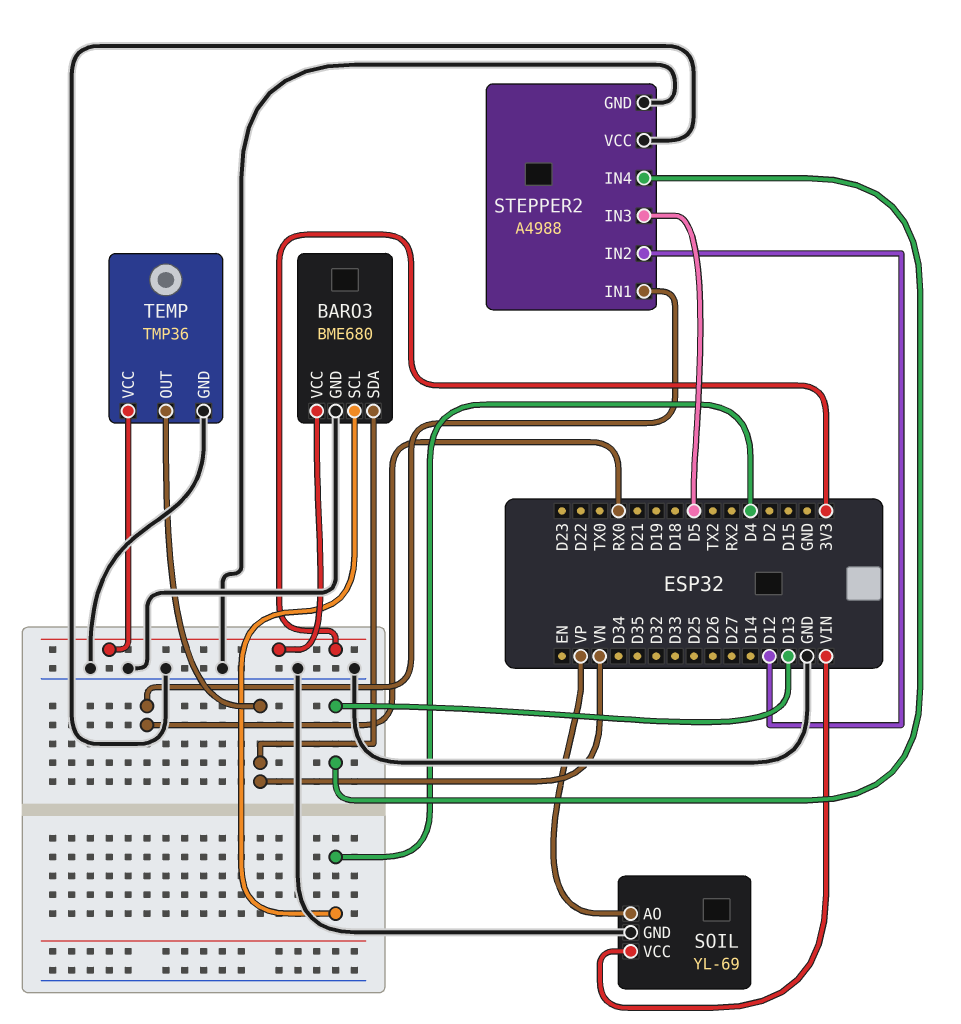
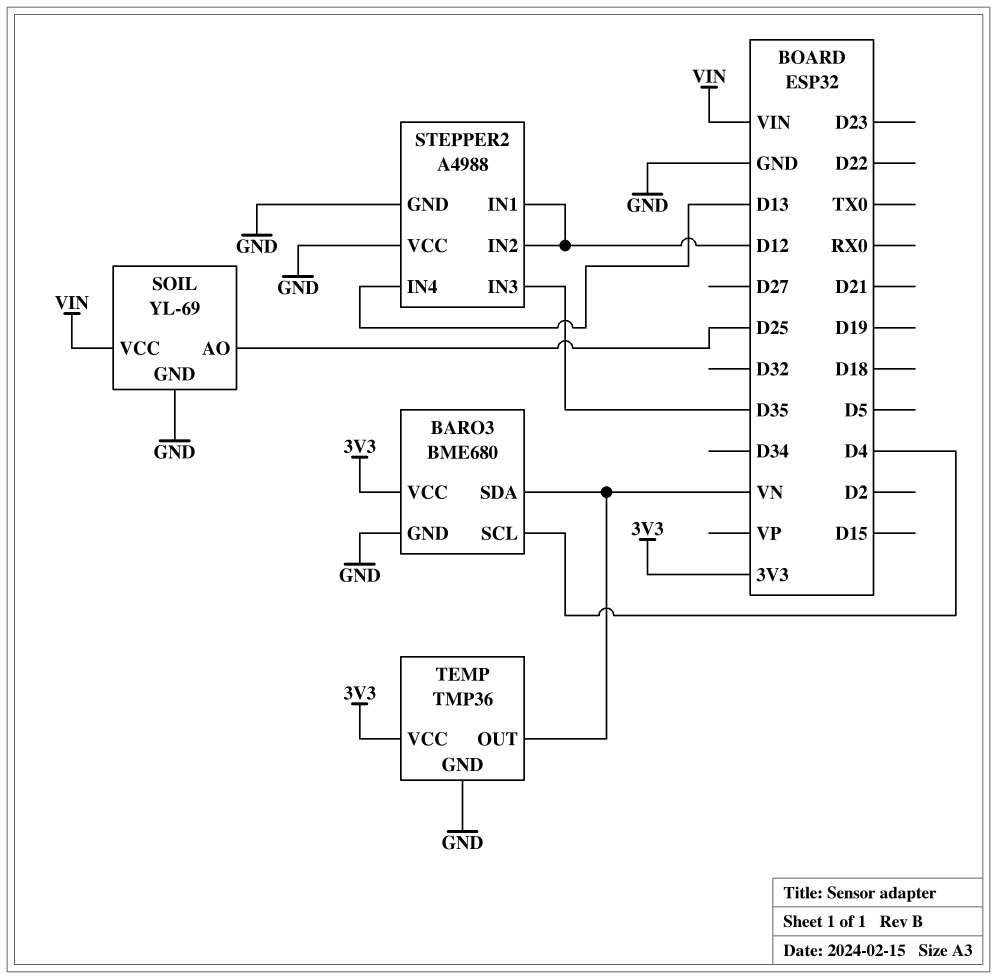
SOIL pin AO: VP -> D25
STEPPER2 pin IN1: RX0 -> D12
STEPPER2 pin IN3: D5 -> D35

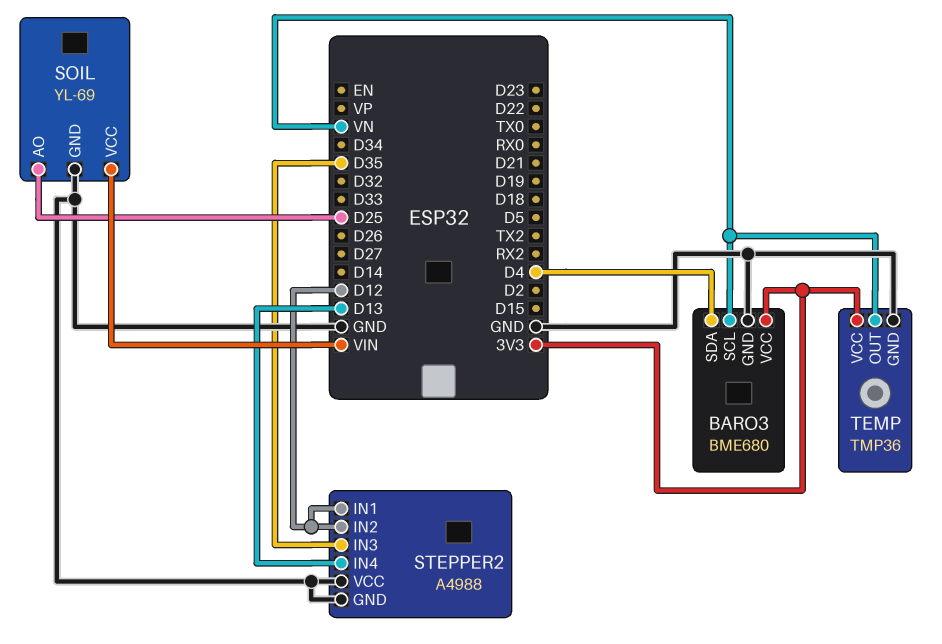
BARO3 pin SCL: D4 -> VN
BARO3 pin SDA: VN -> D4

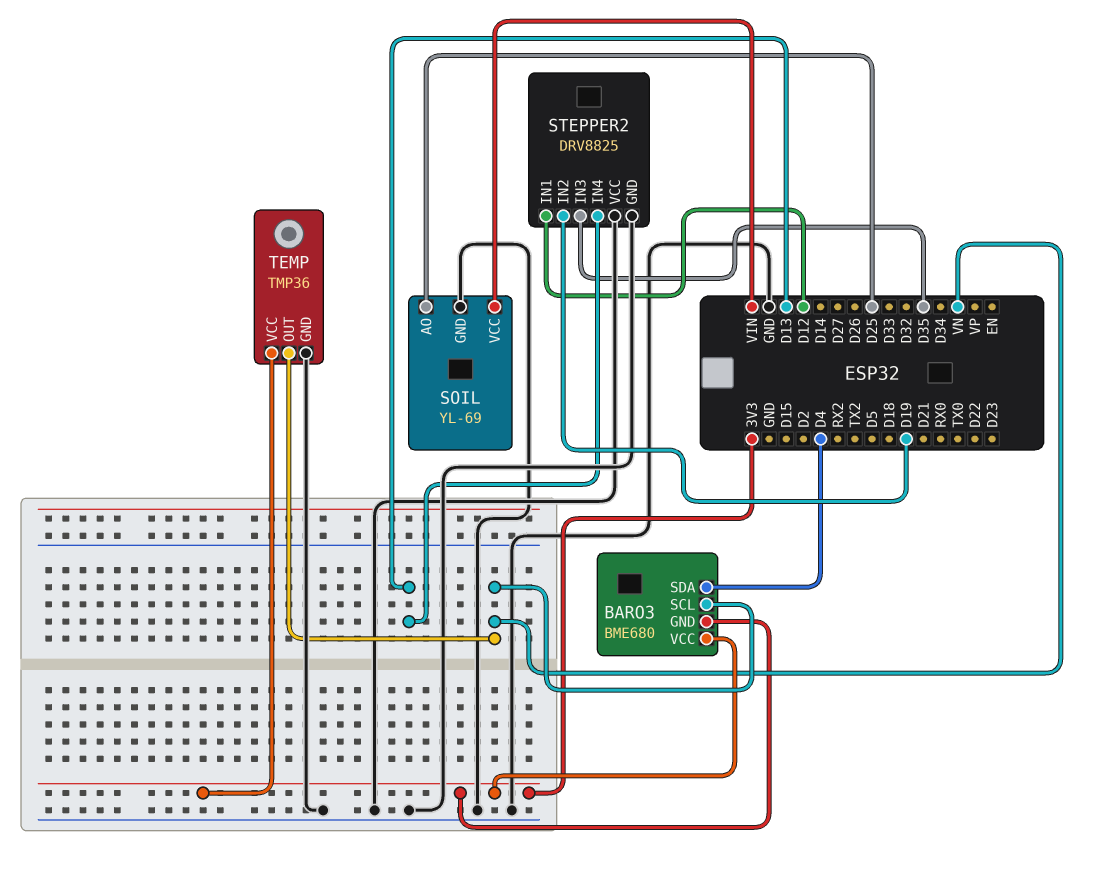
BARO3 pin GND: GND -> 3V3
STEPPER2: A4988 -> DRV8825
STEPPER2 pin IN2: D12 -> D19

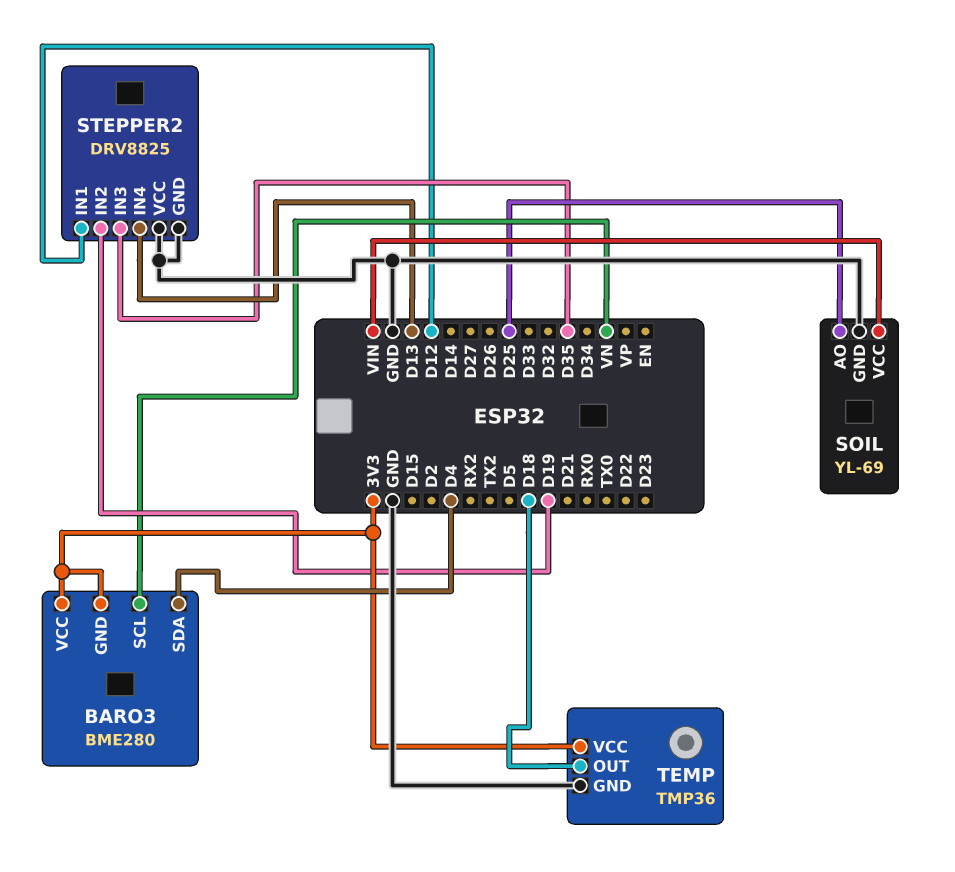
BARO3: BME680 -> BME280
TEMP pin OUT: VN -> D18

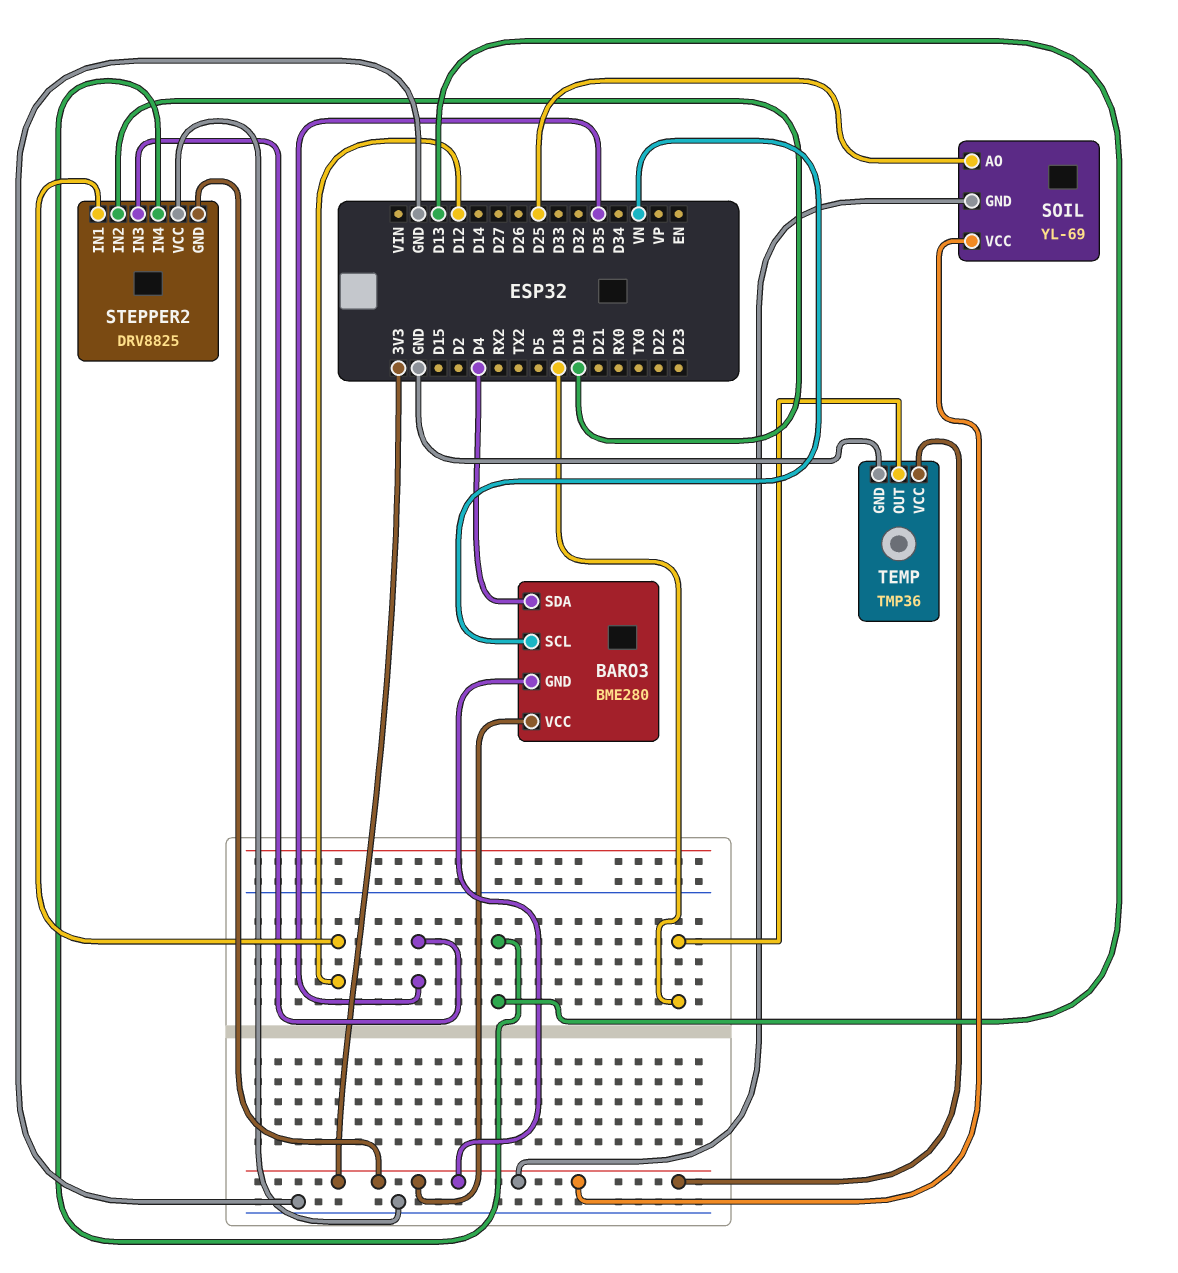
SOIL pin GND: GND -> 3V3
SOIL pin VCC: VIN -> 3V3
STEPPER2 pin GND: GND -> 3V3

